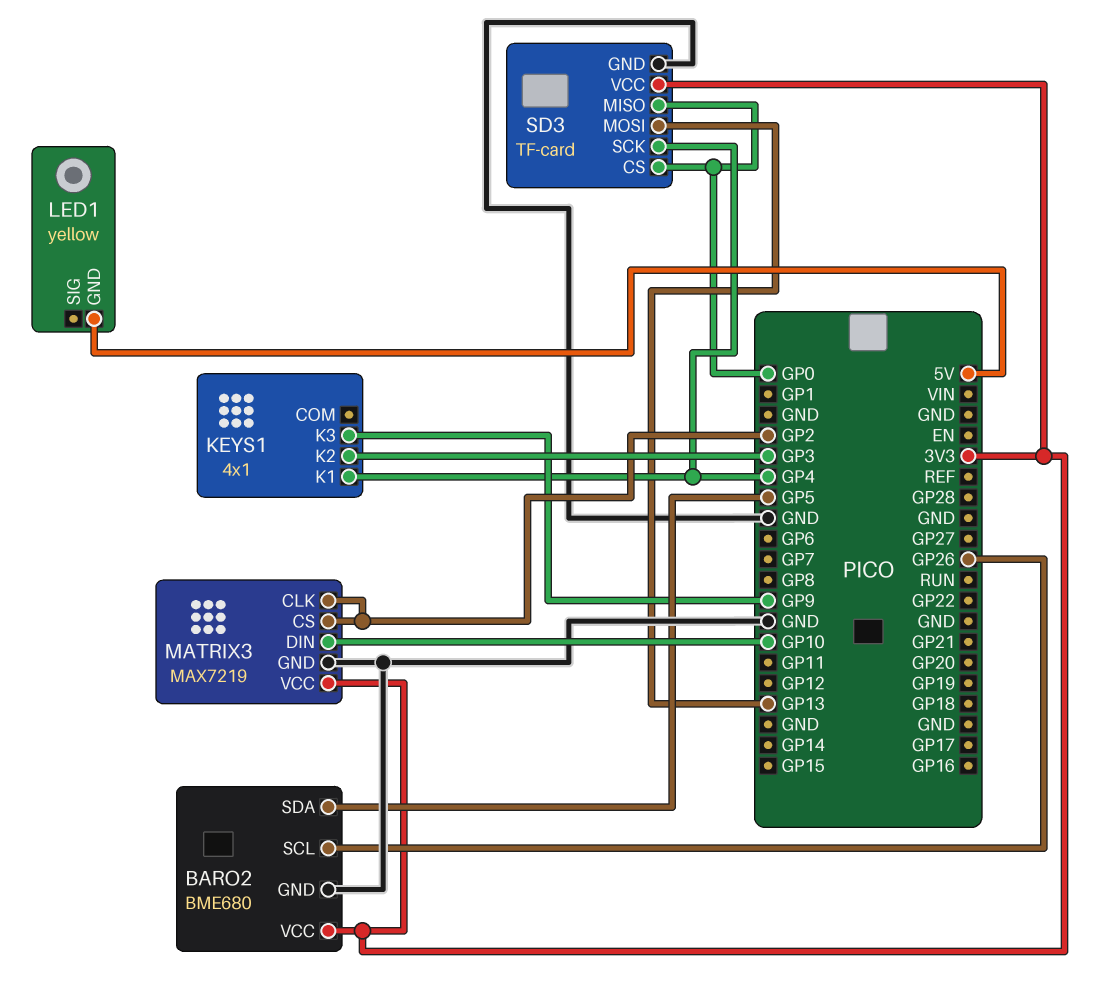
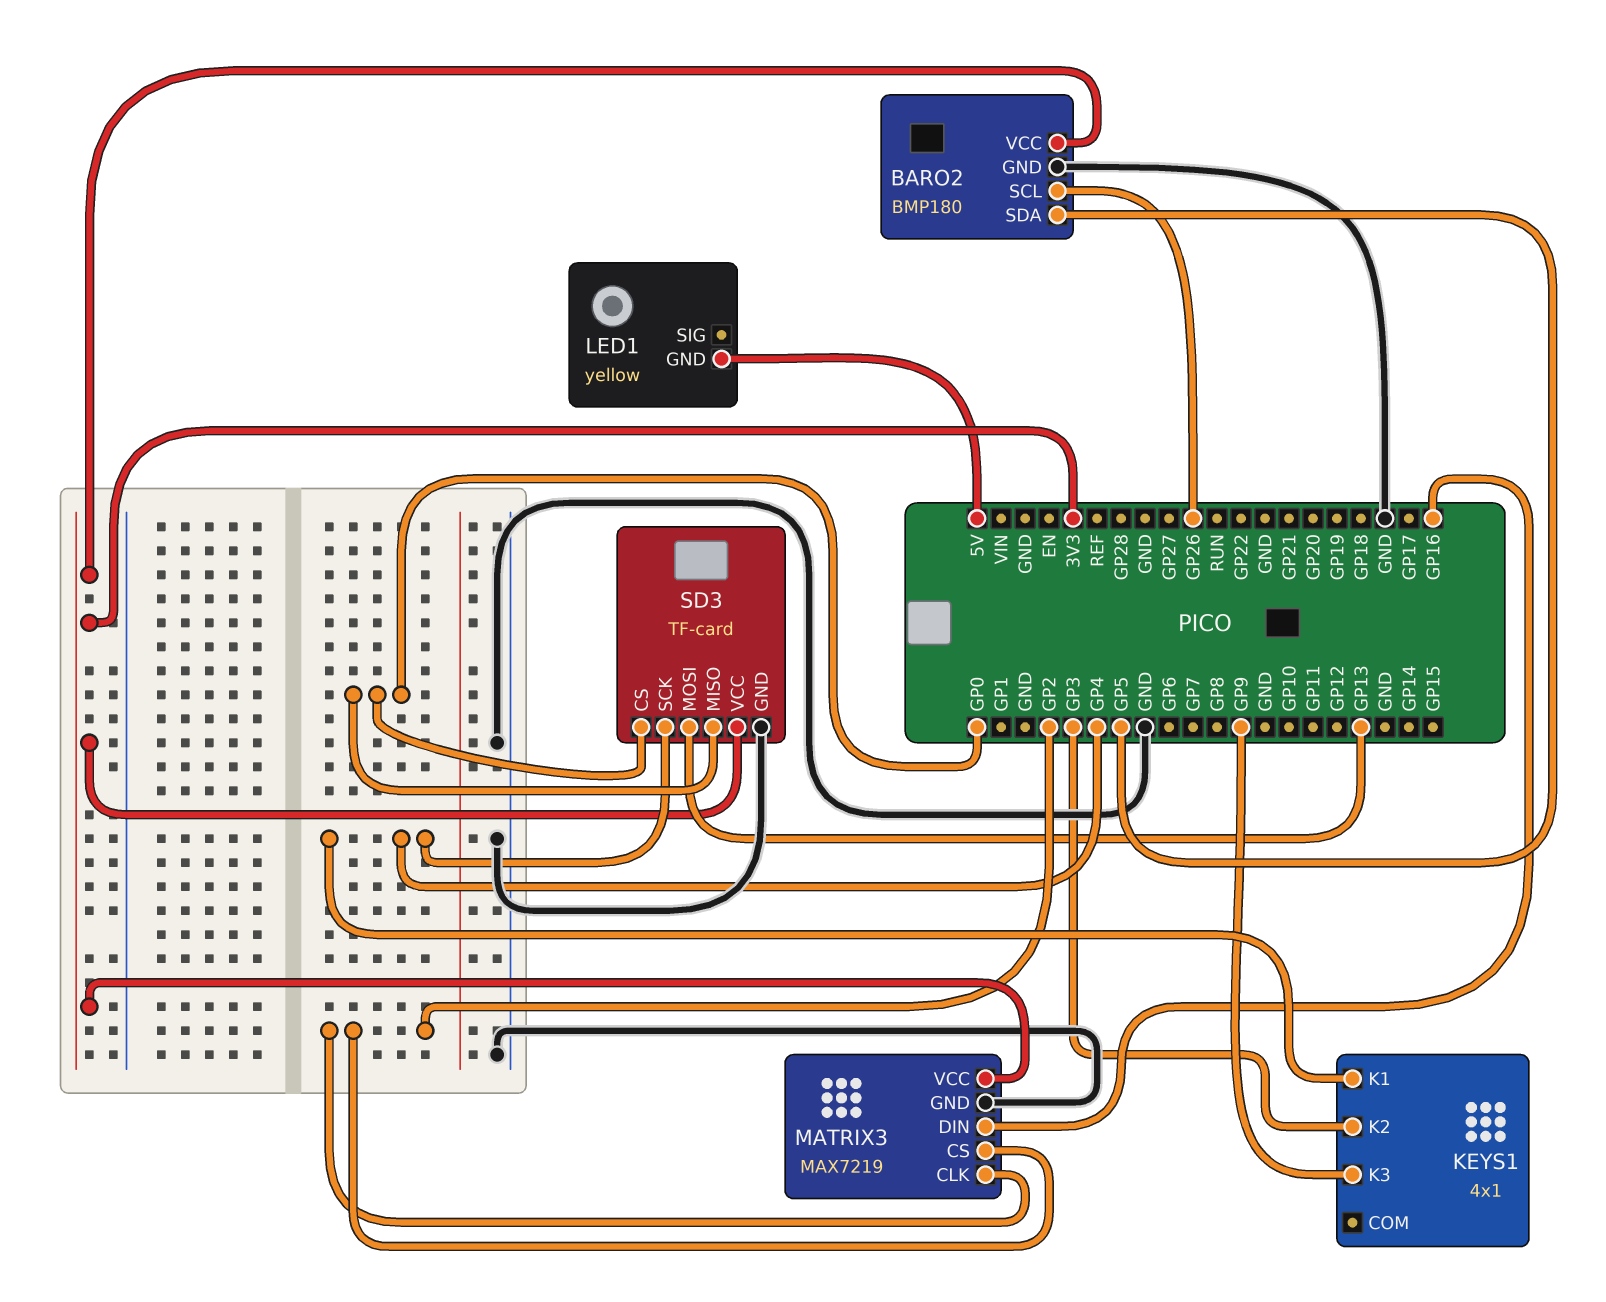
BARO2: BME680 -> BMP180
MATRIX3 pin DIN: GP10 -> GP16

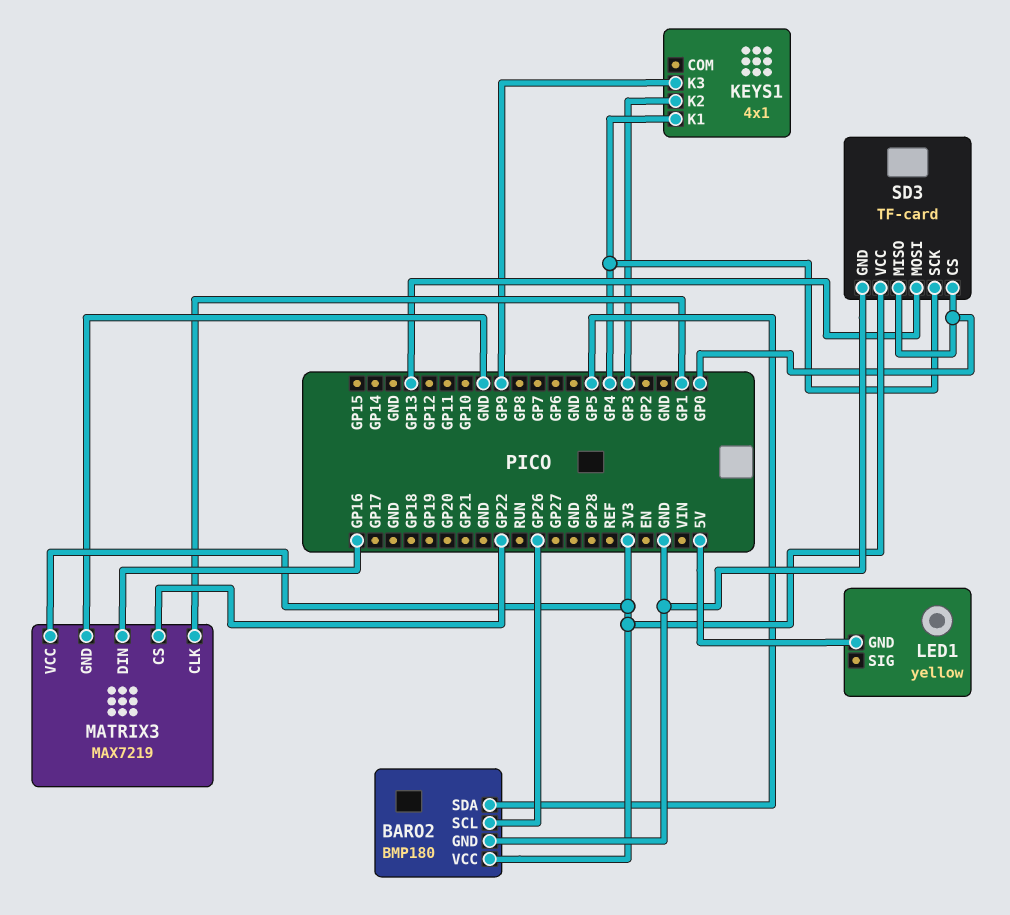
MATRIX3 pin CLK: GP2 -> GP1
MATRIX3 pin CS: GP2 -> GP22

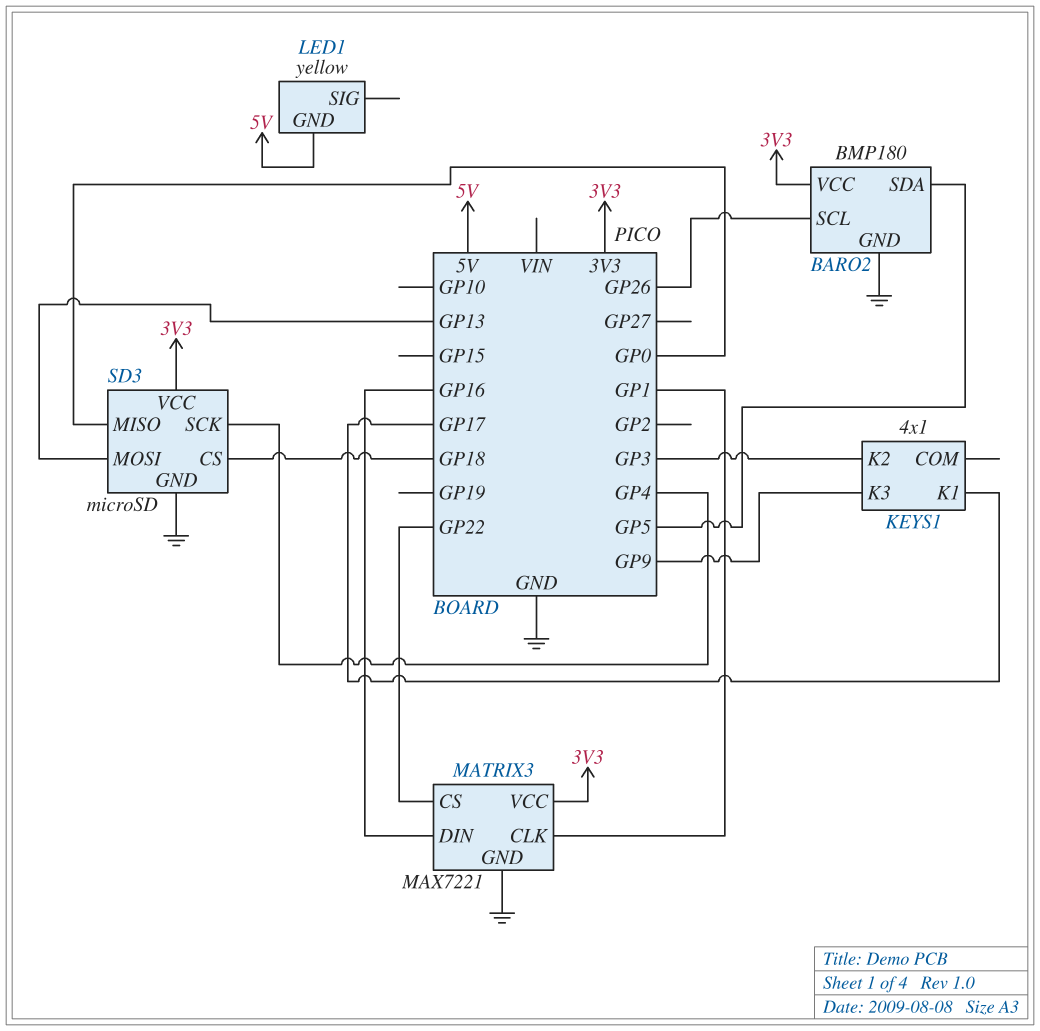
KEYS1 pin K1: GP4 -> GP17
MATRIX3: MAX7219 -> MAX7221
SD3: TF-card -> microSD
SD3 pin CS: GP0 -> GP18

